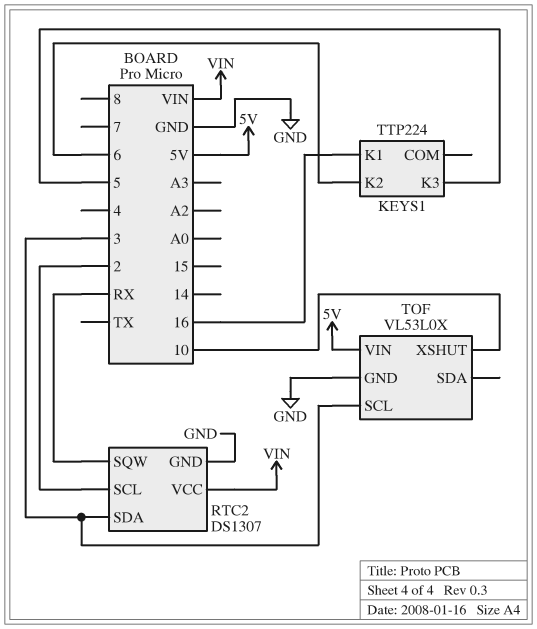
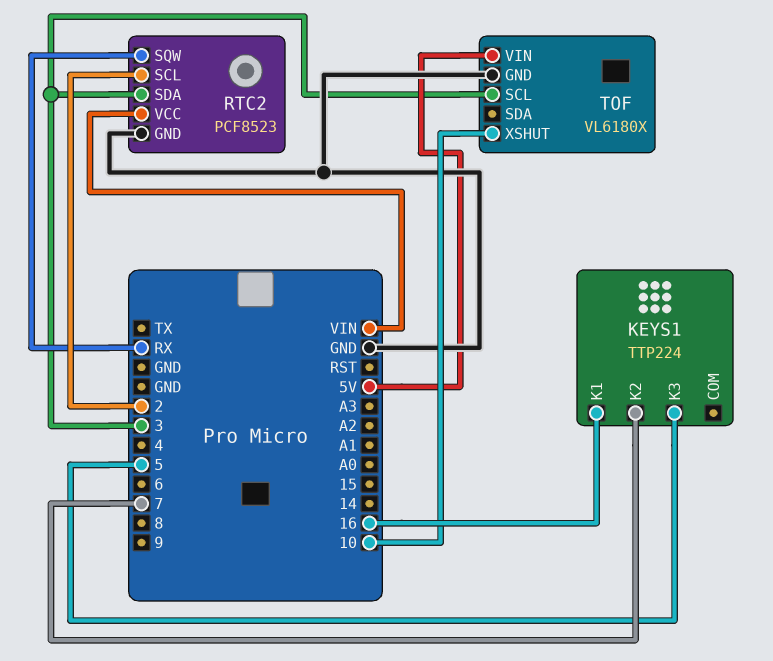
KEYS1 pin K2: 6 -> 7
RTC2: DS1307 -> PCF8523
TOF: VL53L0X -> VL6180X

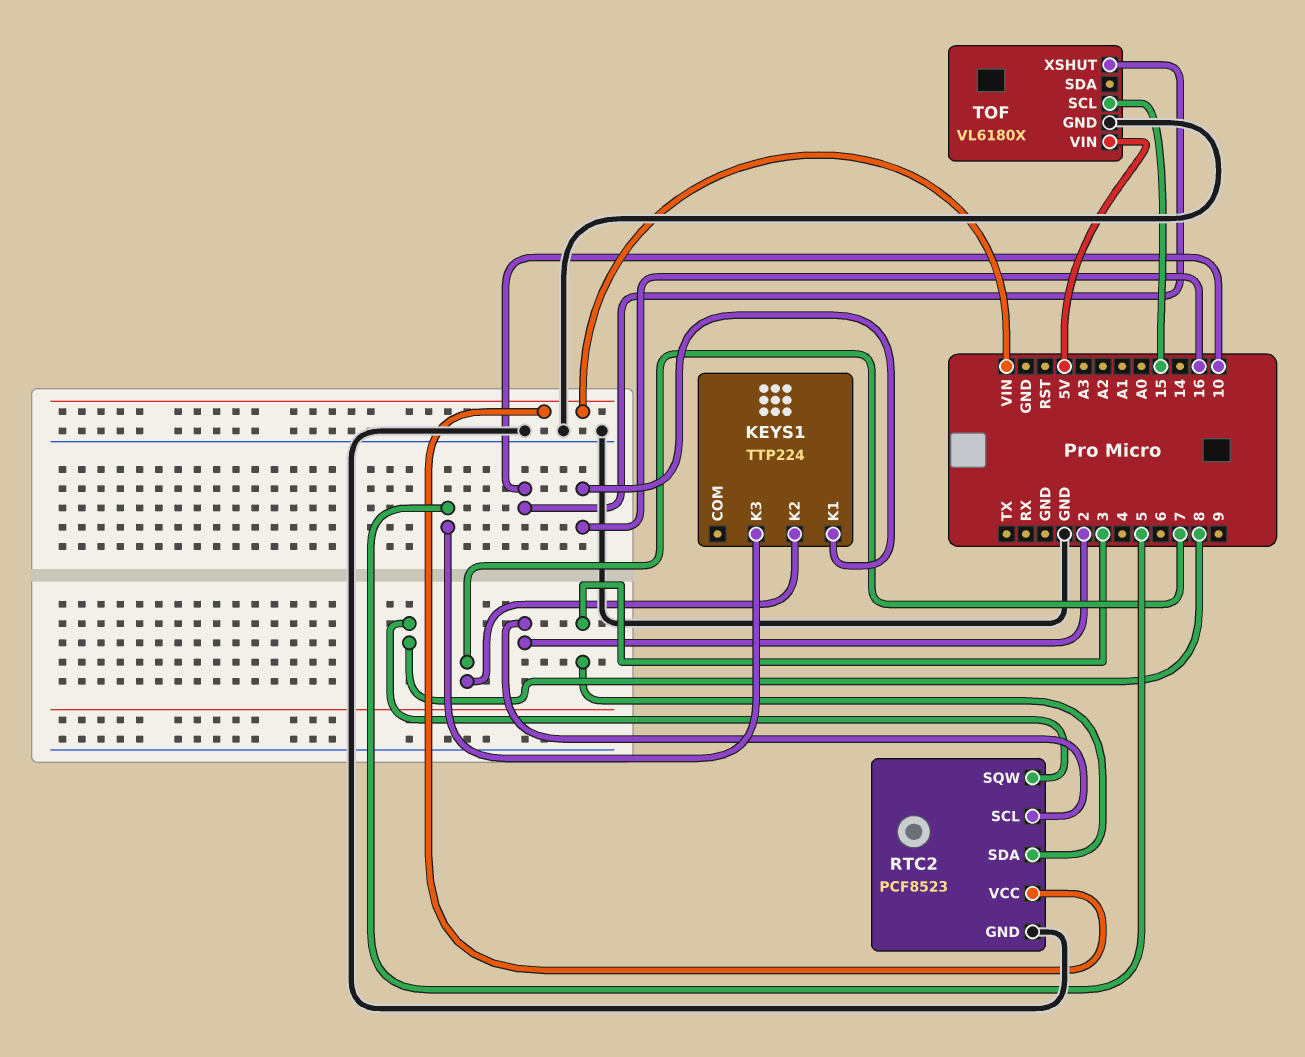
RTC2 pin SQW: RX -> 8
TOF pin SCL: 3 -> 15

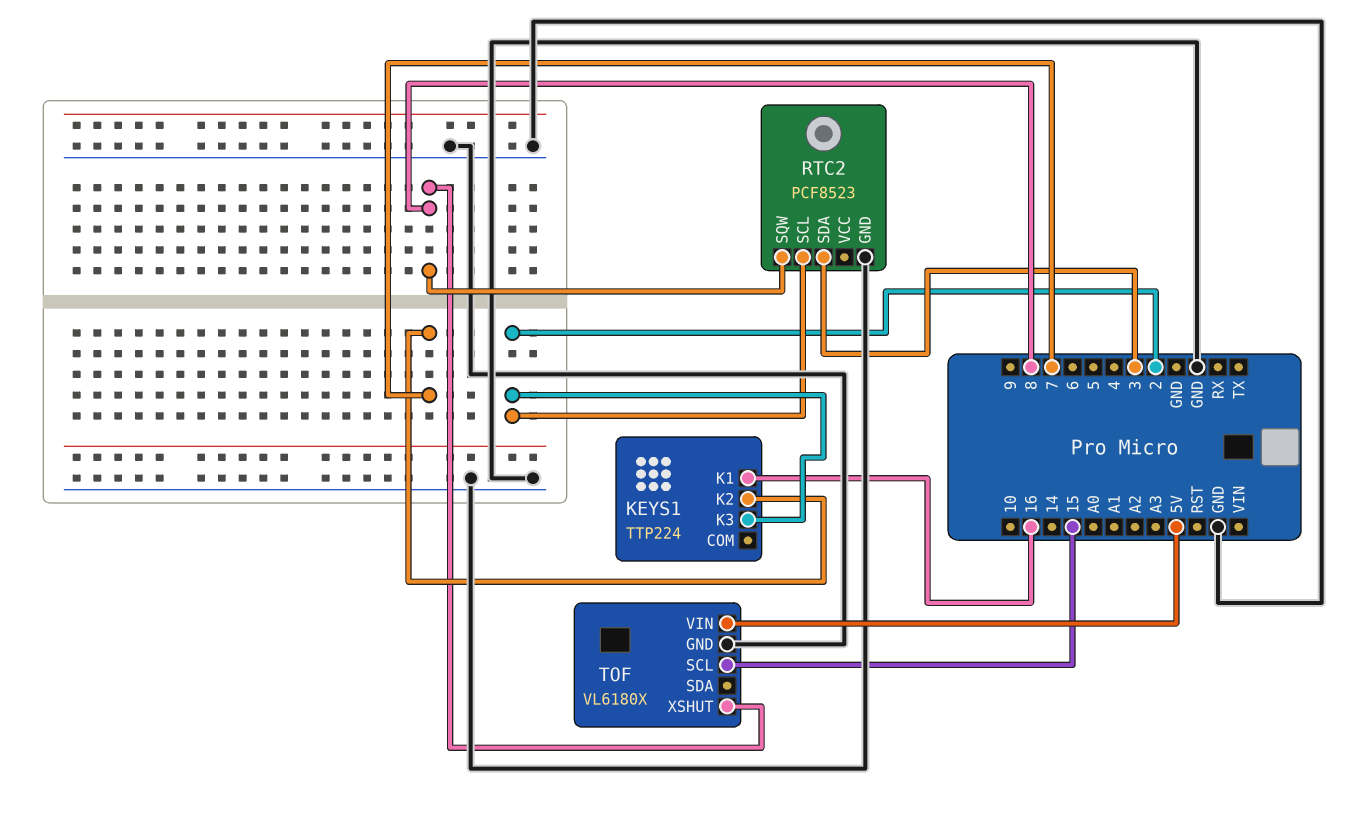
KEYS1 pin K3: 5 -> 2
RTC2 pin VCC: VIN -> none
TOF pin XSHUT: 10 -> 8

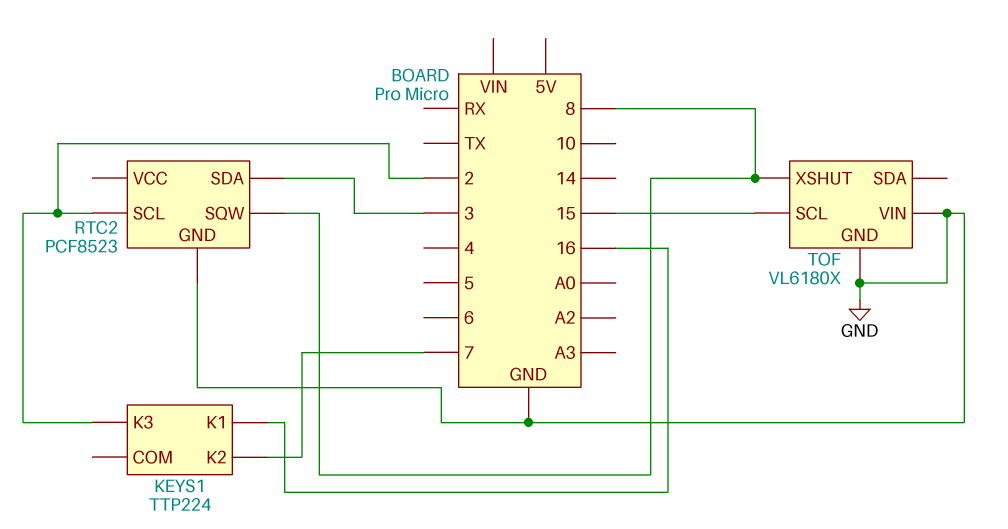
TOF pin VIN: 5V -> GND

